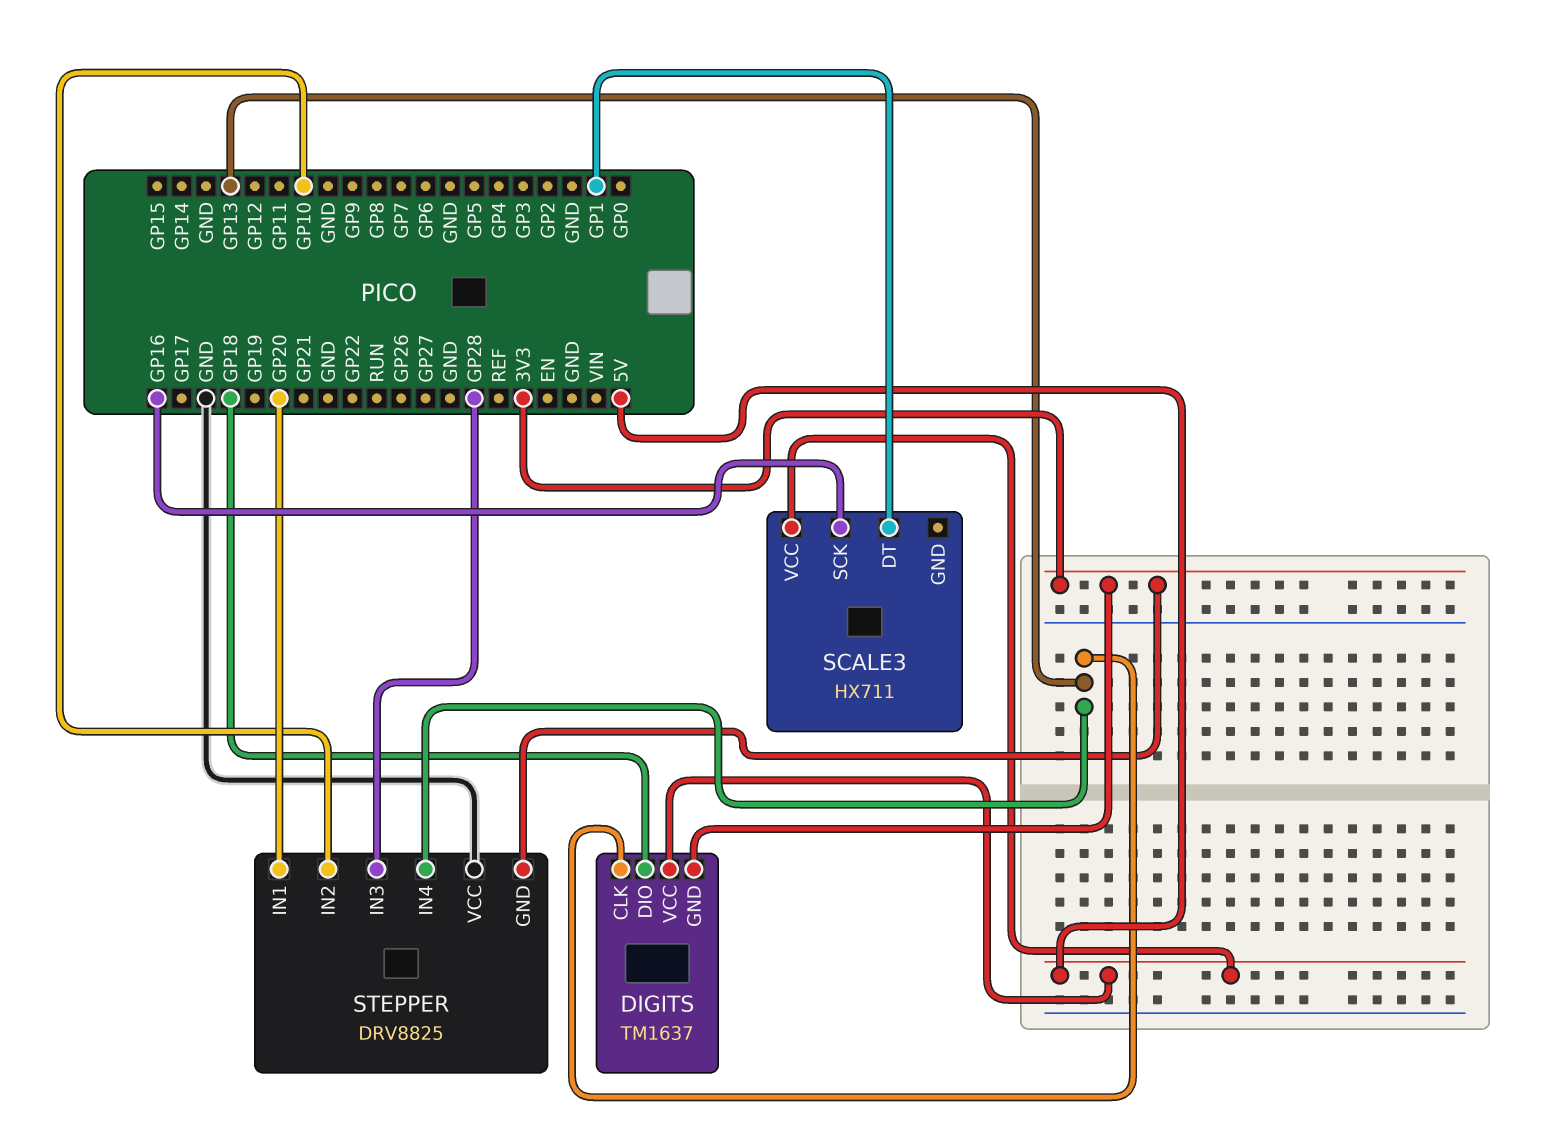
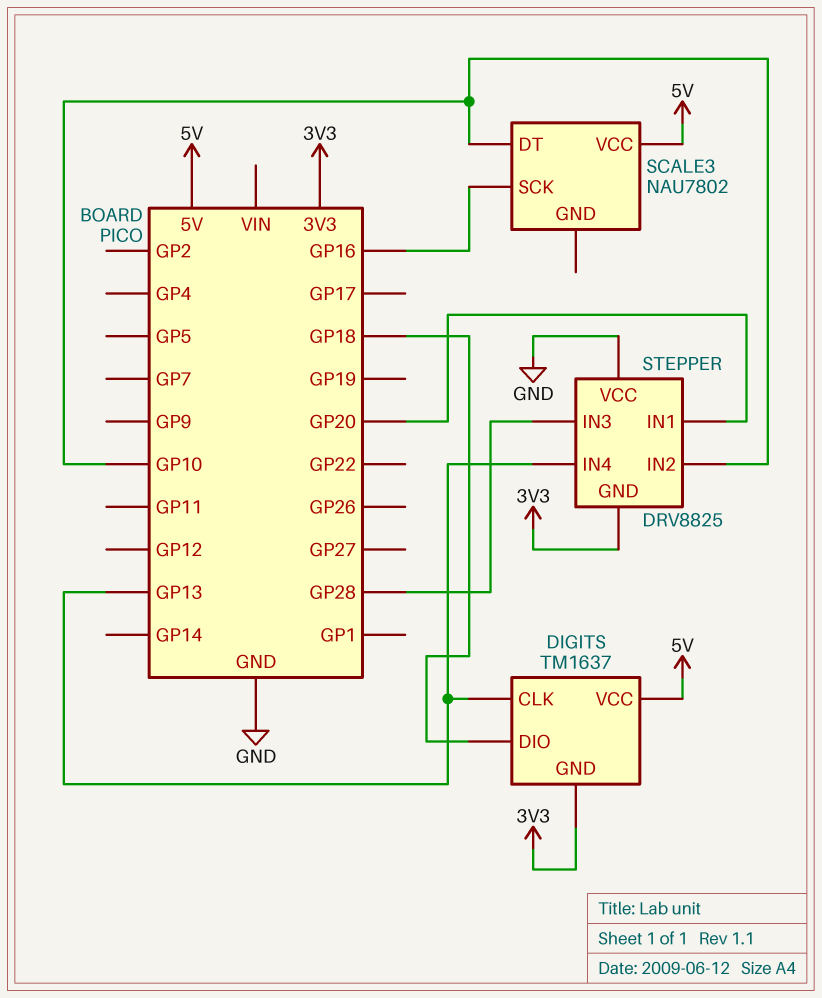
SCALE3: HX711 -> NAU7802
SCALE3 pin DT: GP1 -> GP10

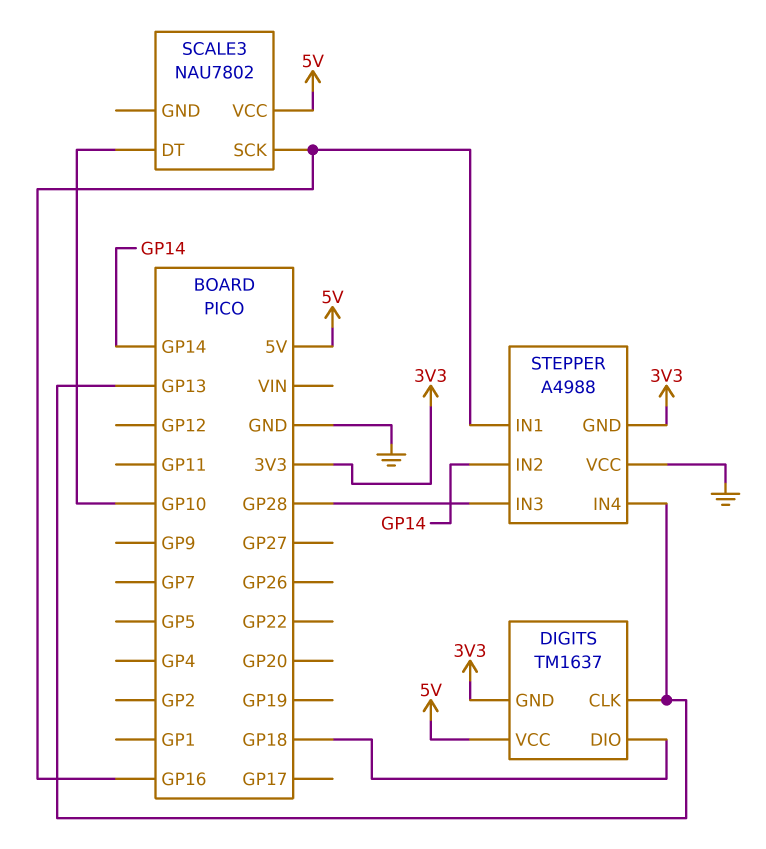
STEPPER: DRV8825 -> A4988
STEPPER pin IN1: GP20 -> GP16
STEPPER pin IN2: GP10 -> GP14

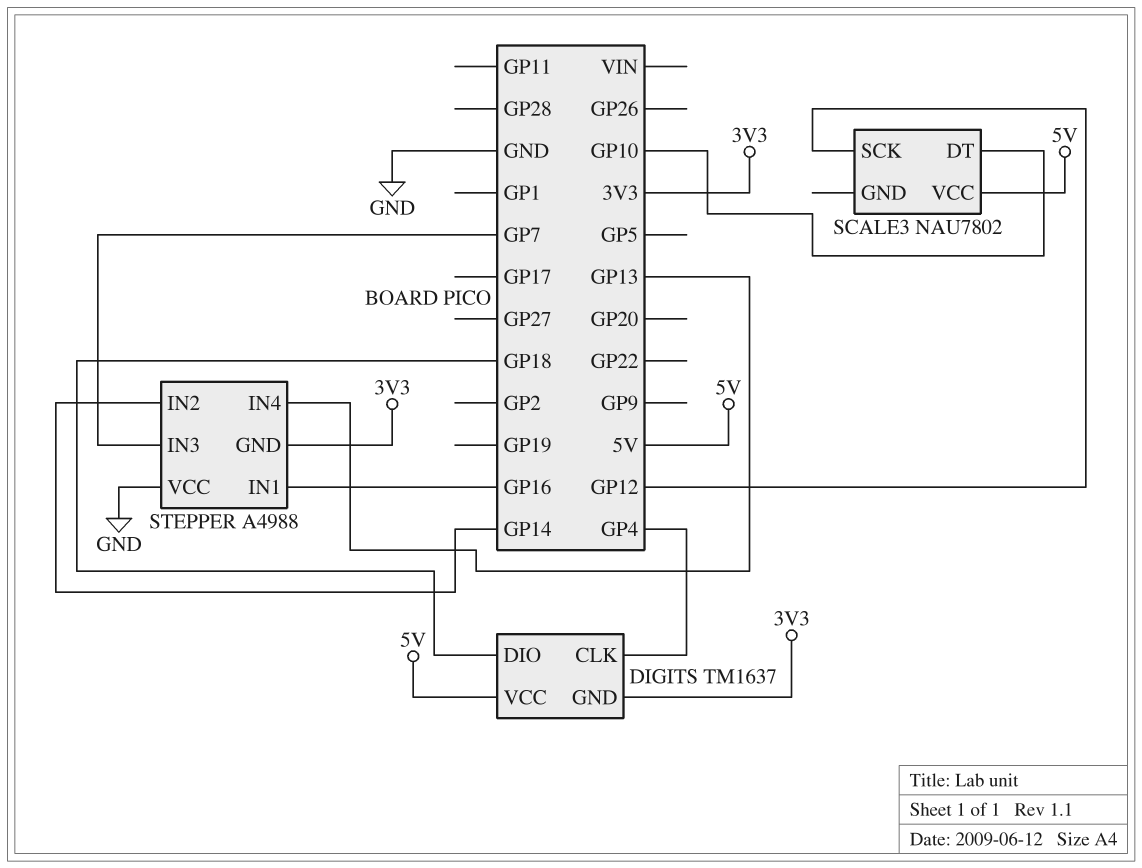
DIGITS pin CLK: GP13 -> GP4
SCALE3 pin SCK: GP16 -> GP12
STEPPER pin IN3: GP28 -> GP7

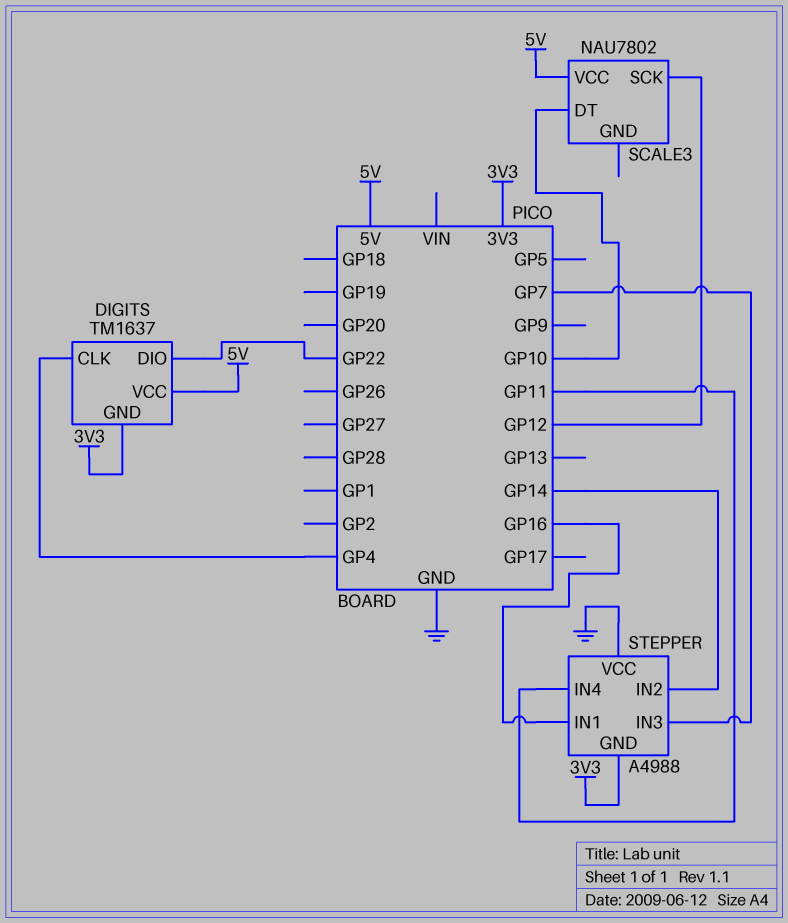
DIGITS pin DIO: GP18 -> GP22
STEPPER pin IN4: GP13 -> GP11

